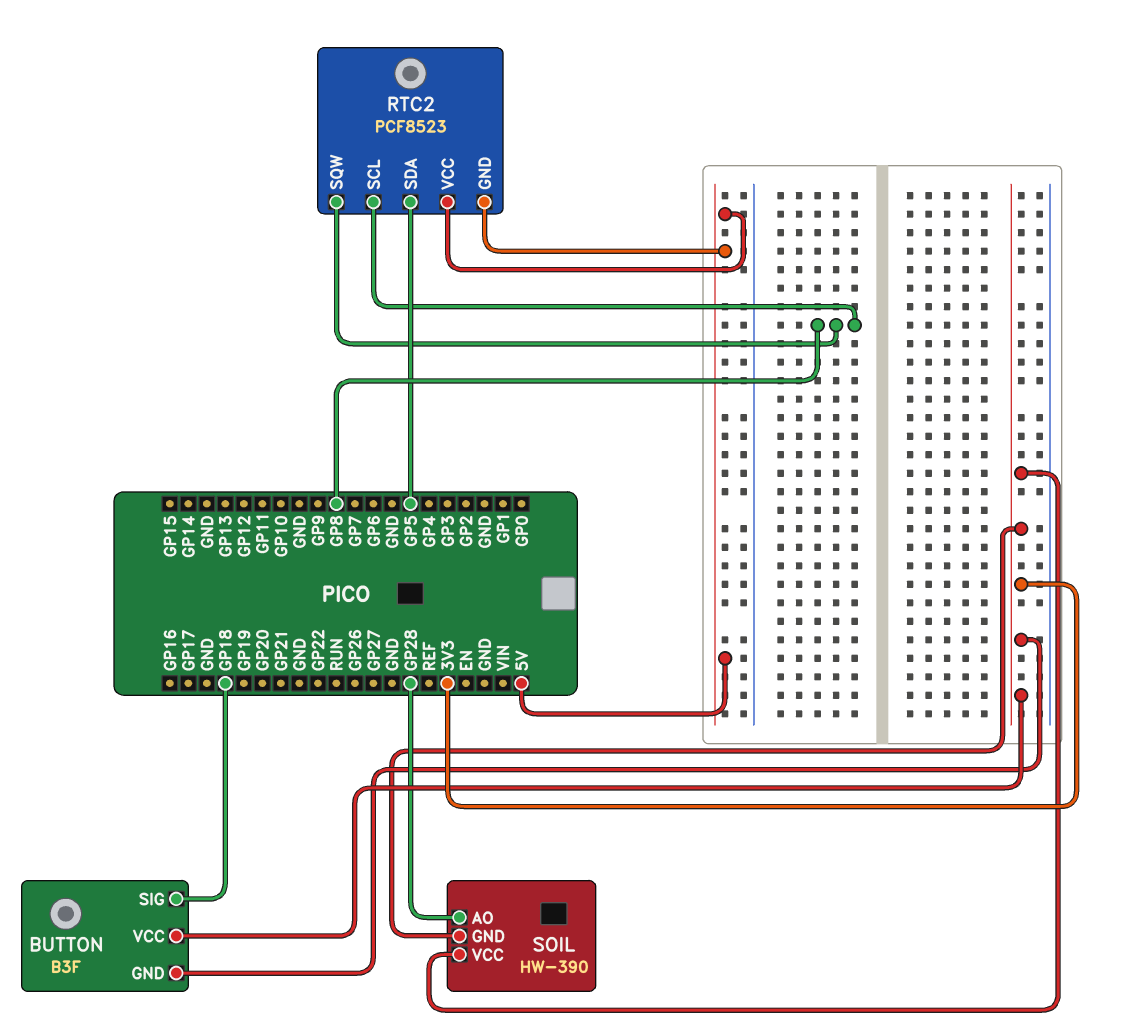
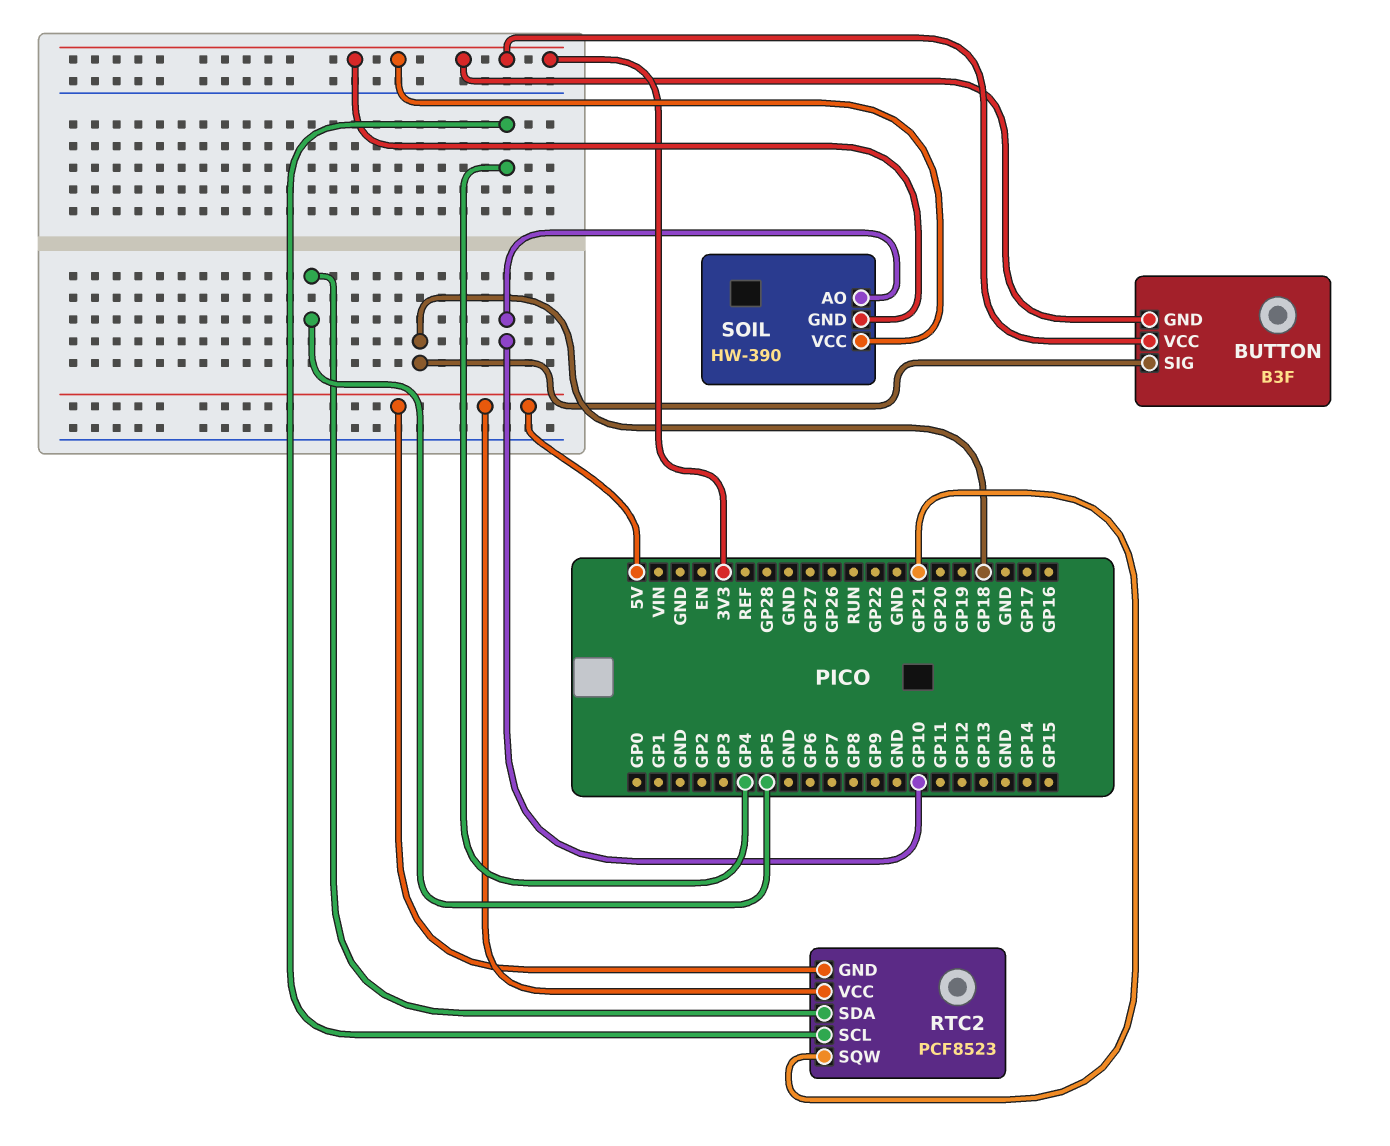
RTC2 pin SCL: GP8 -> GP4
RTC2 pin SQW: GP8 -> GP21
SOIL pin AO: GP28 -> GP10

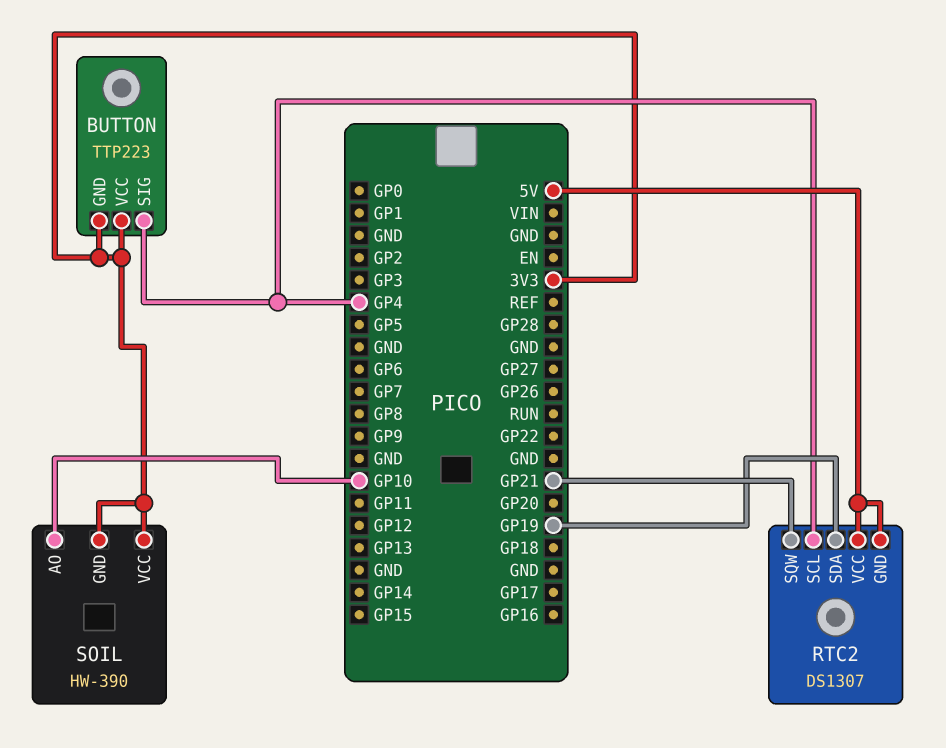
BUTTON: B3F -> TTP223
BUTTON pin SIG: GP18 -> GP4
RTC2: PCF8523 -> DS1307
RTC2 pin SDA: GP5 -> GP19

